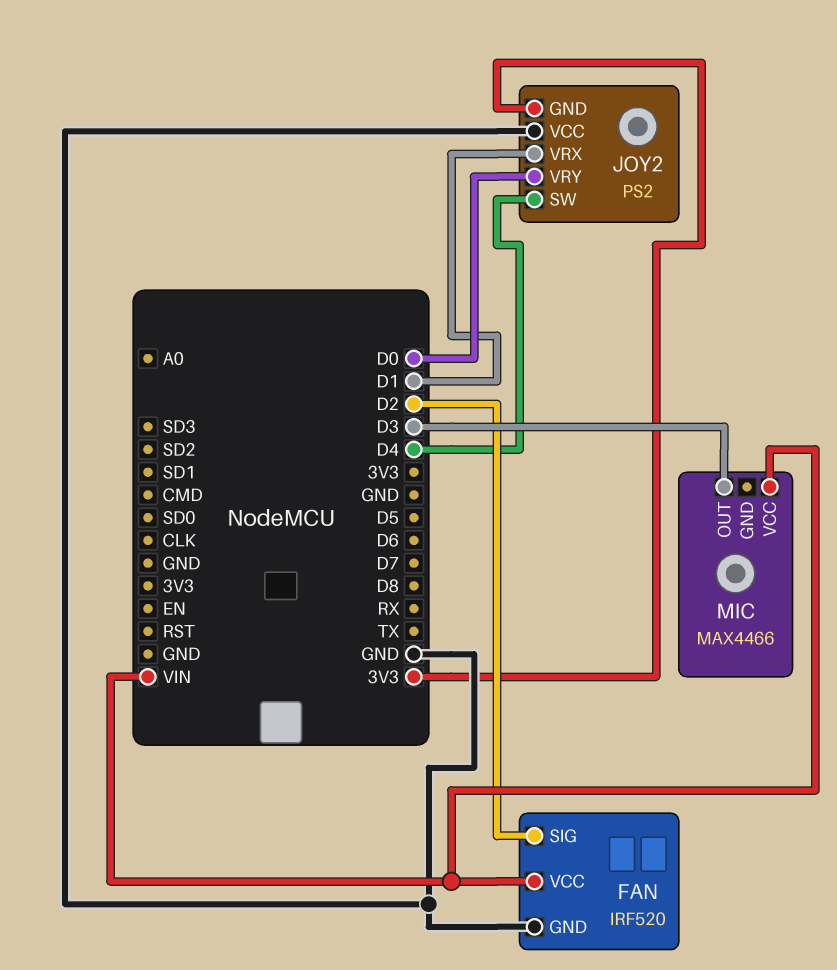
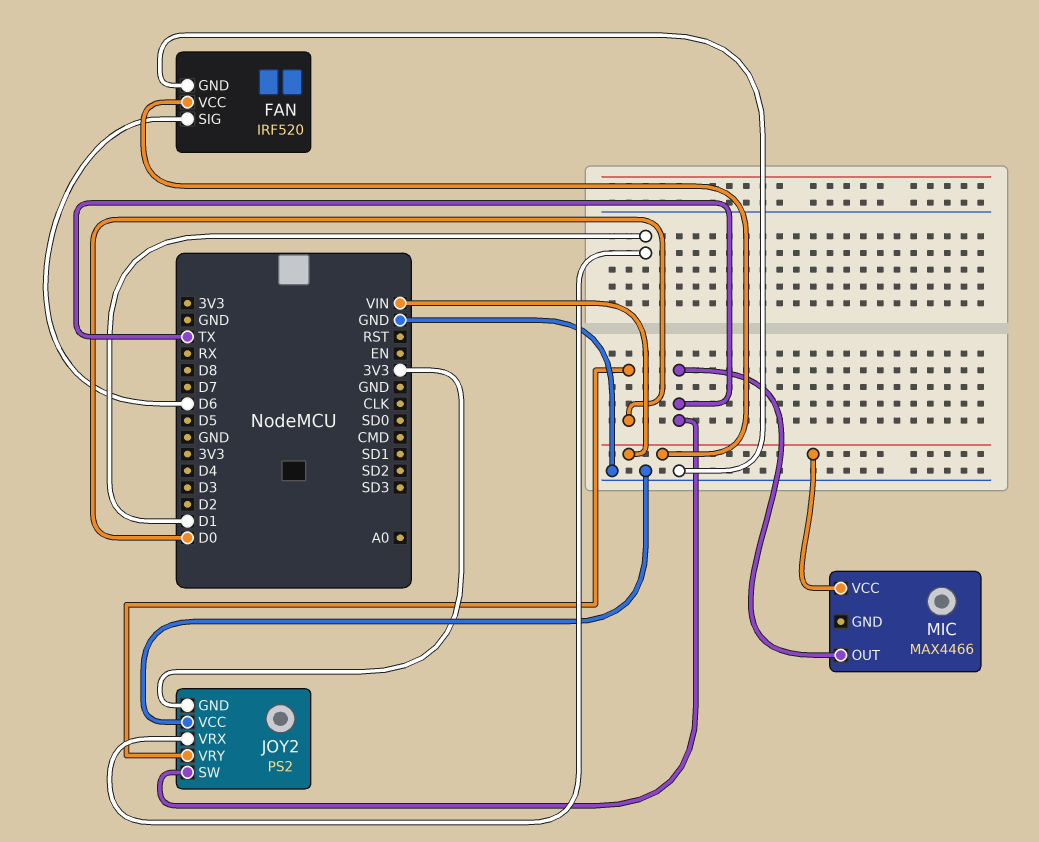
FAN pin SIG: D2 -> D6
JOY2 pin SW: D4 -> TX
MIC pin OUT: D3 -> TX

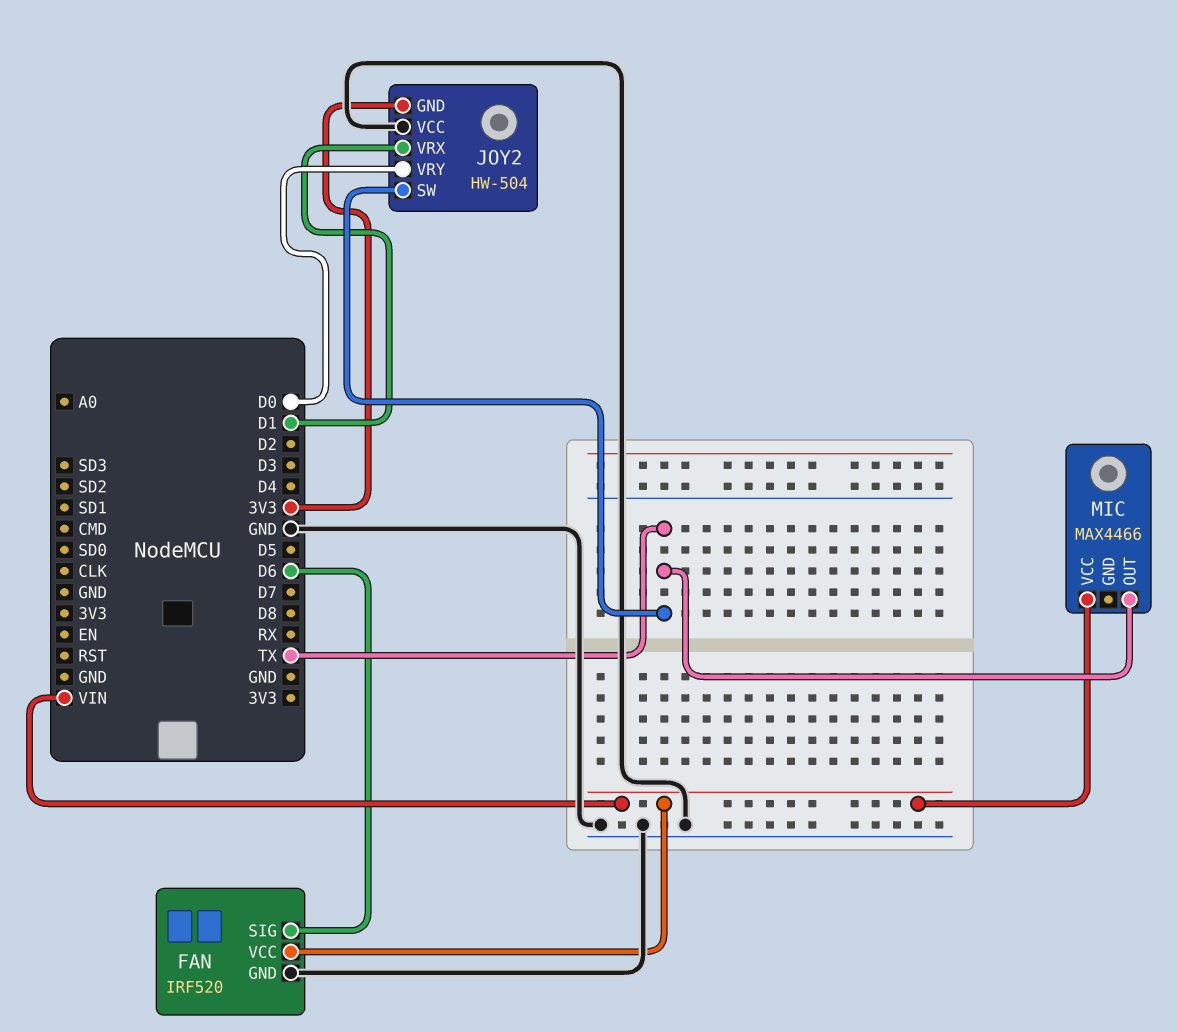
JOY2: PS2 -> HW-504

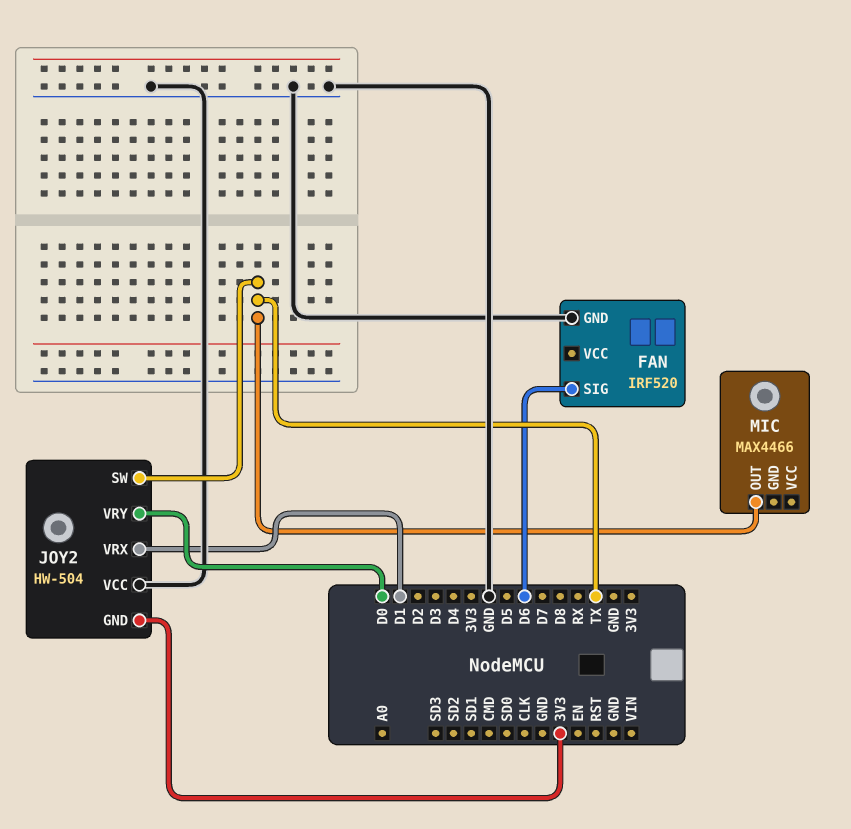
FAN pin VCC: VIN -> none
MIC pin VCC: VIN -> none

